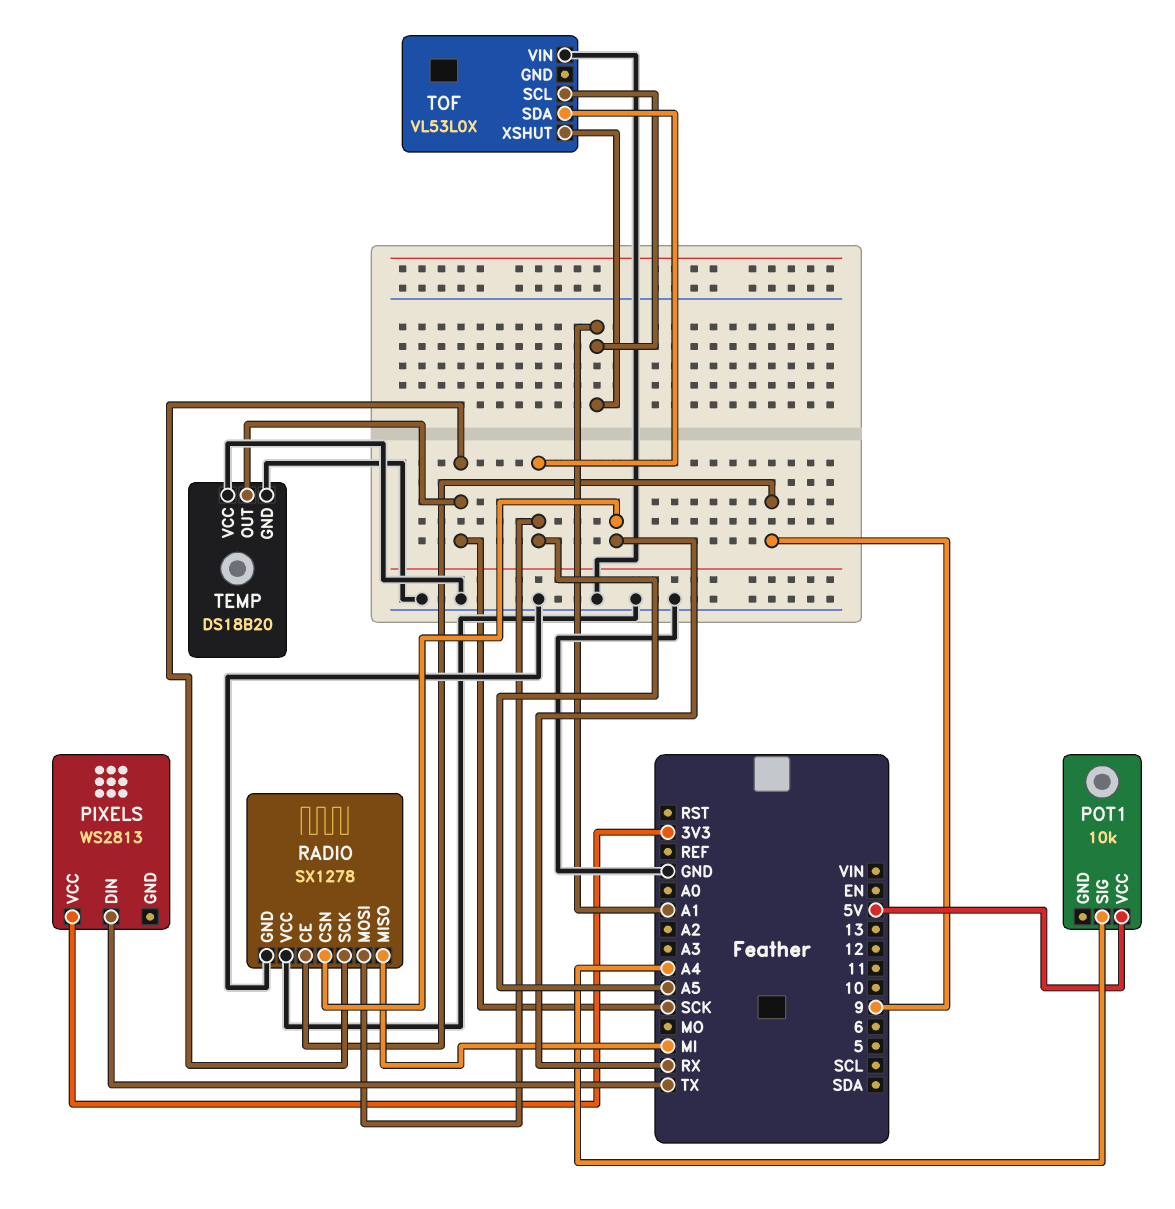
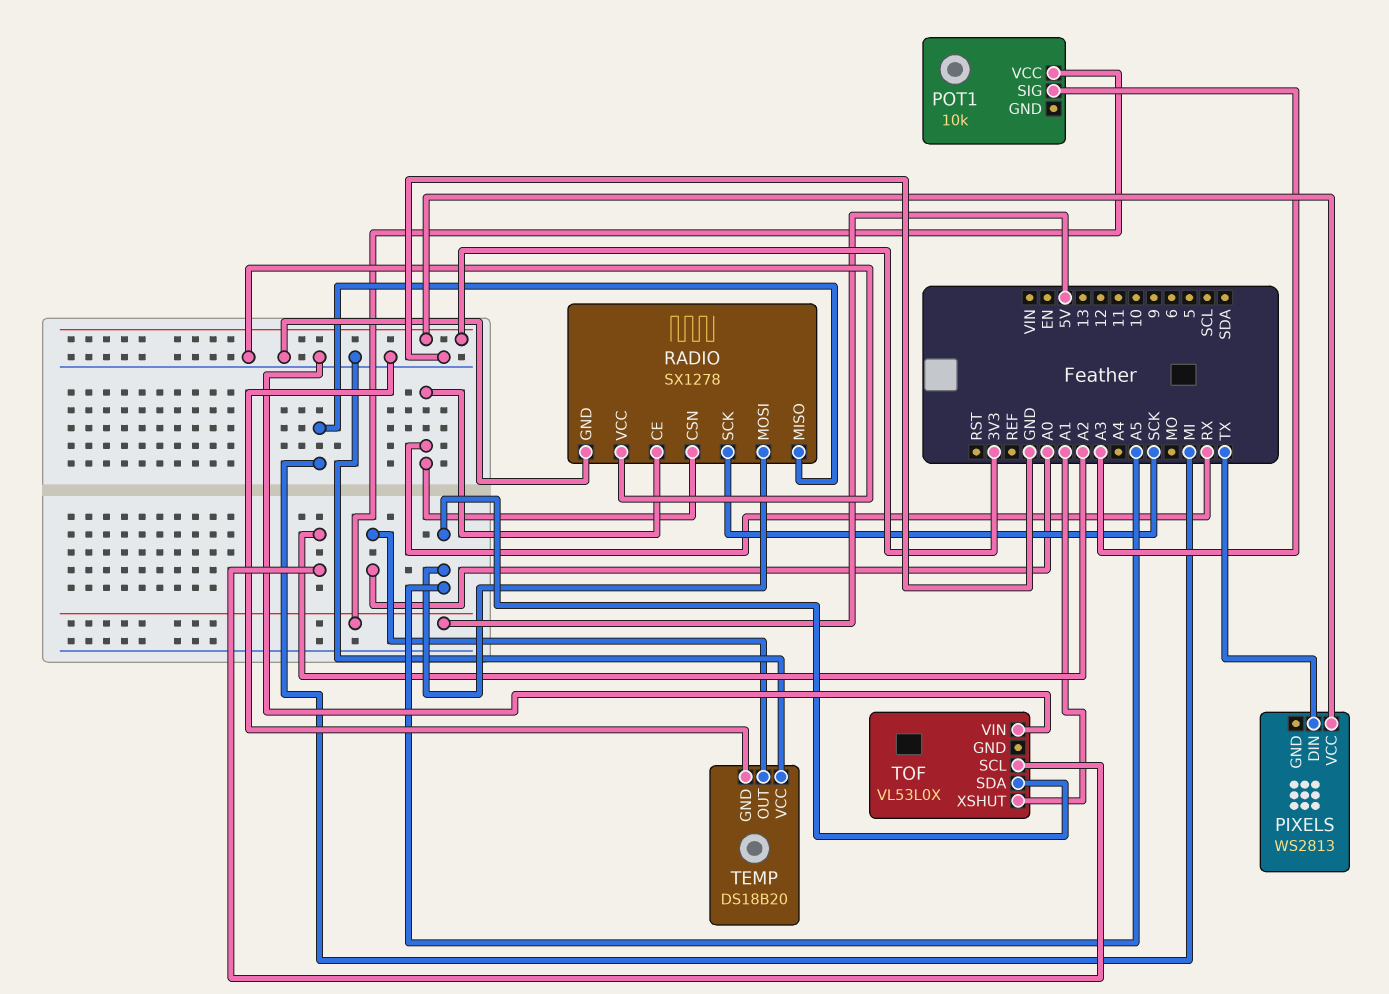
POT1 pin SIG: A4 -> A3
RADIO pin CE: 9 -> RX
TEMP pin OUT: SCK -> A0
TOF pin SCL: A1 -> A2

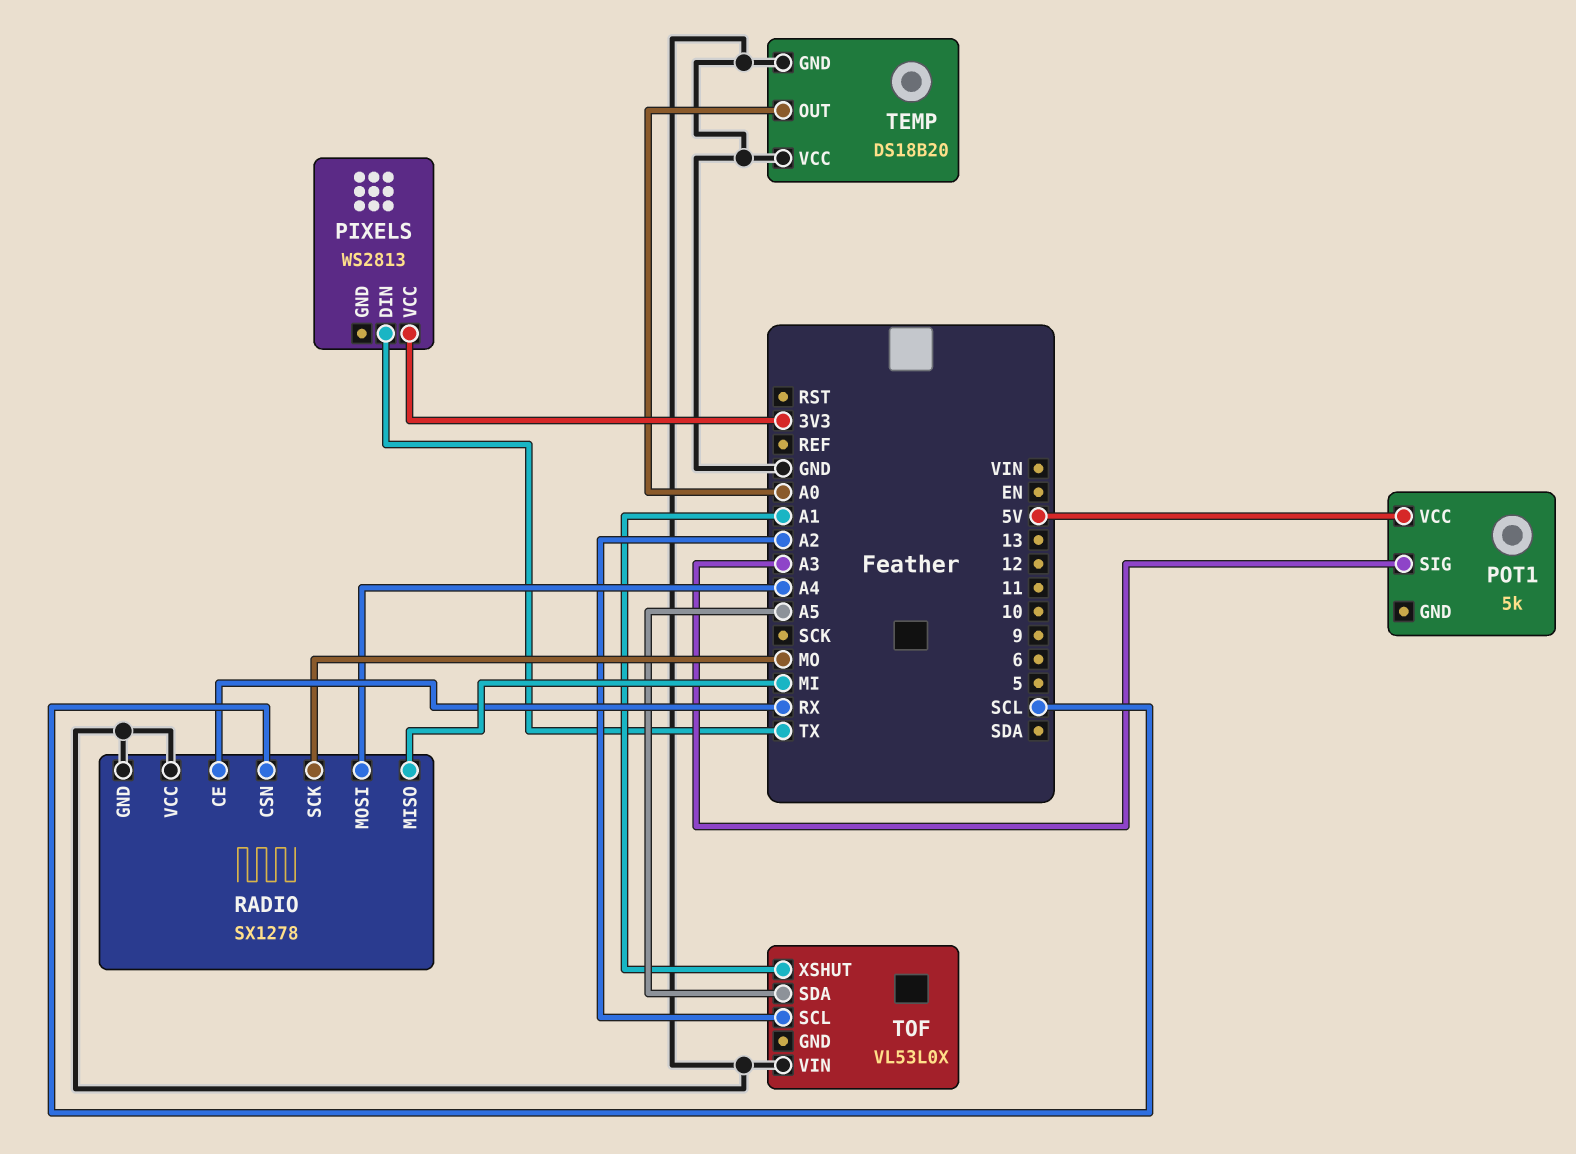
POT1: 10k -> 5k
RADIO pin CSN: RX -> SCL
RADIO pin MOSI: A5 -> A4
RADIO pin SCK: SCK -> MO

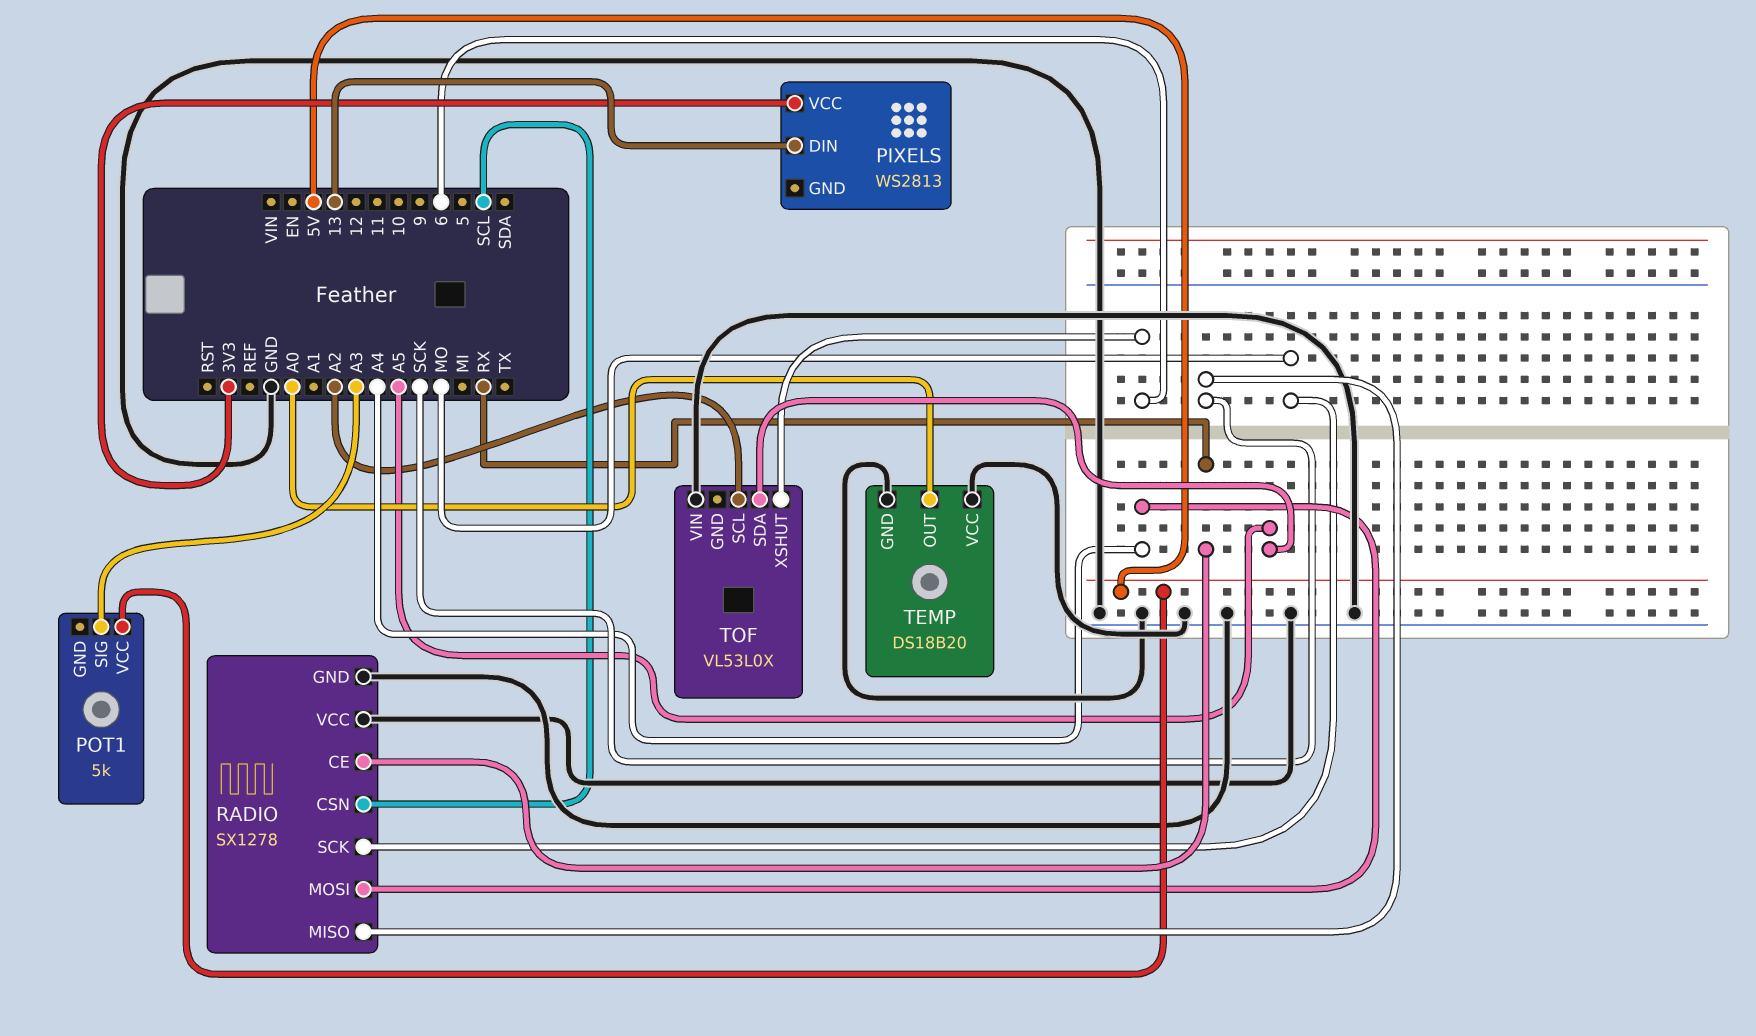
PIXELS pin DIN: TX -> 13
RADIO pin MISO: MI -> SCK
TOF pin XSHUT: A1 -> 6

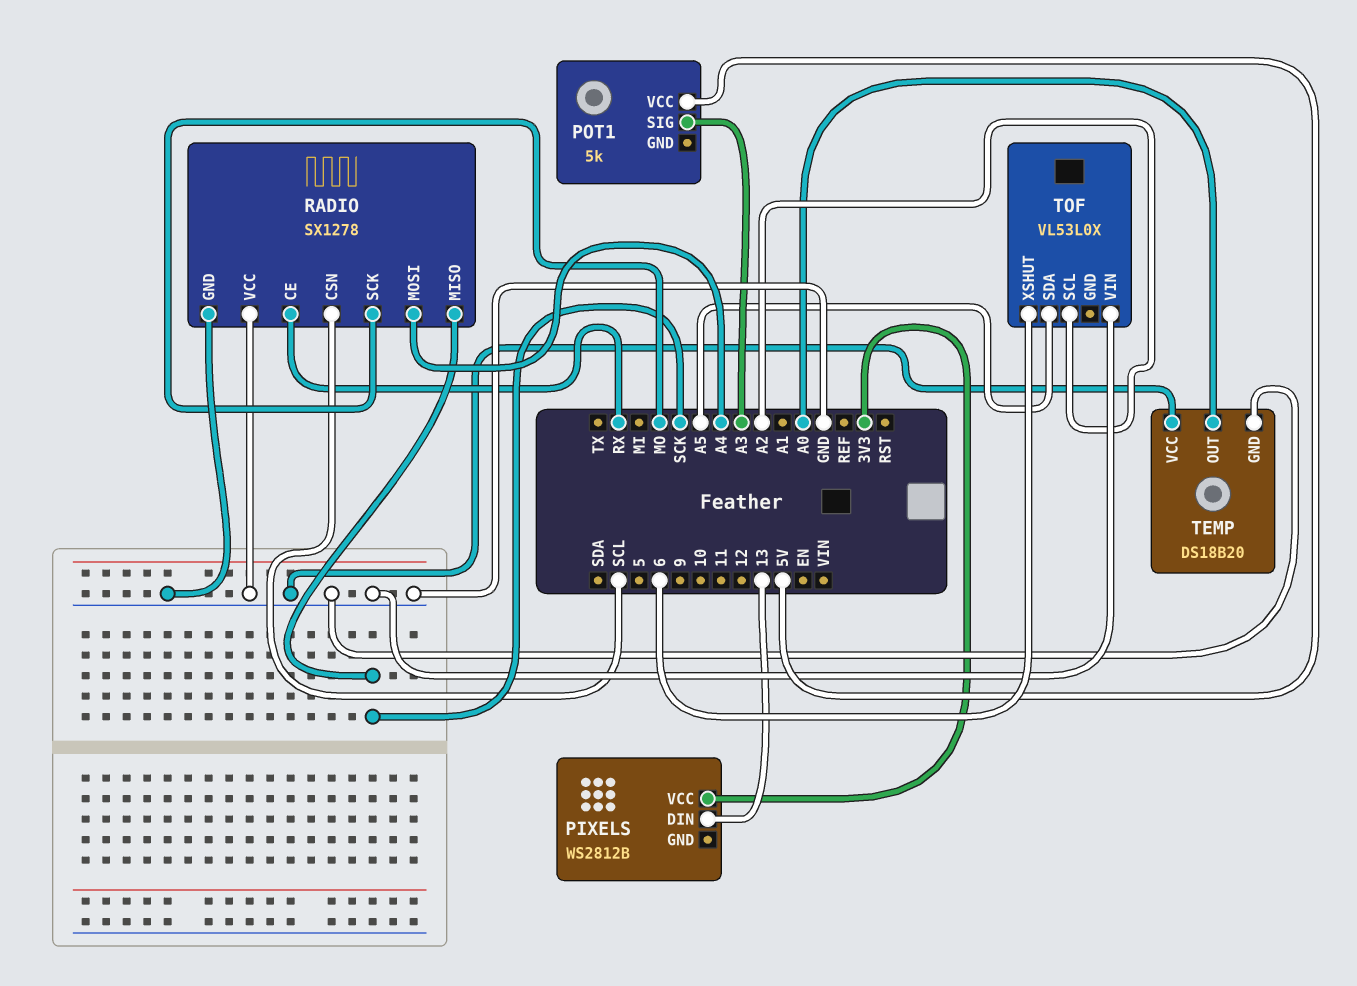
PIXELS: WS2813 -> WS2812B

